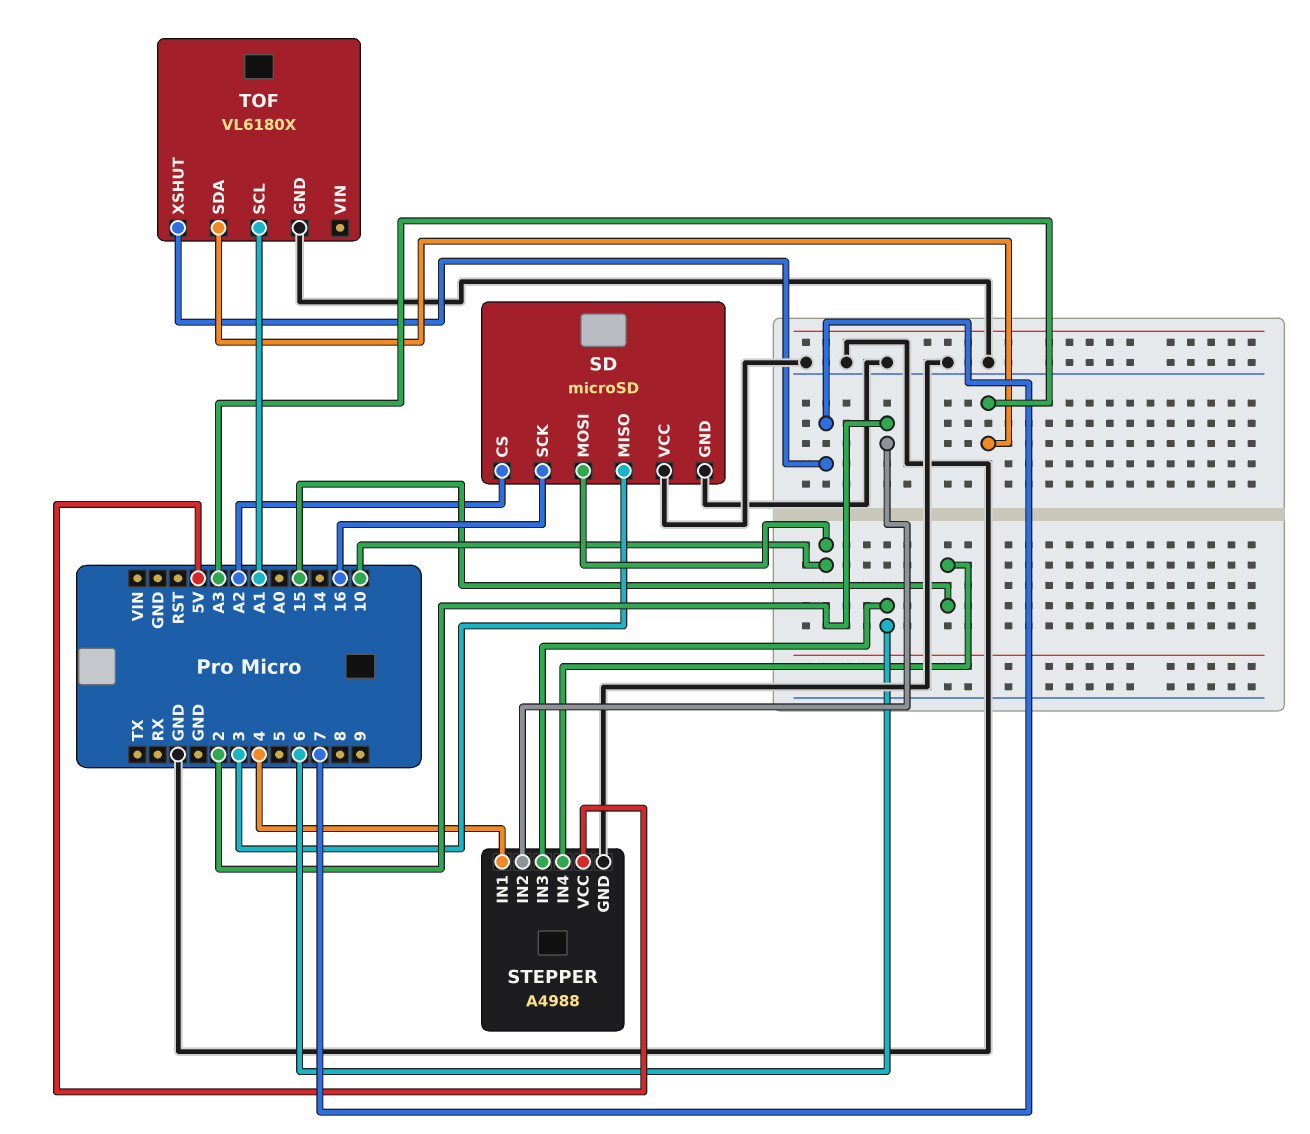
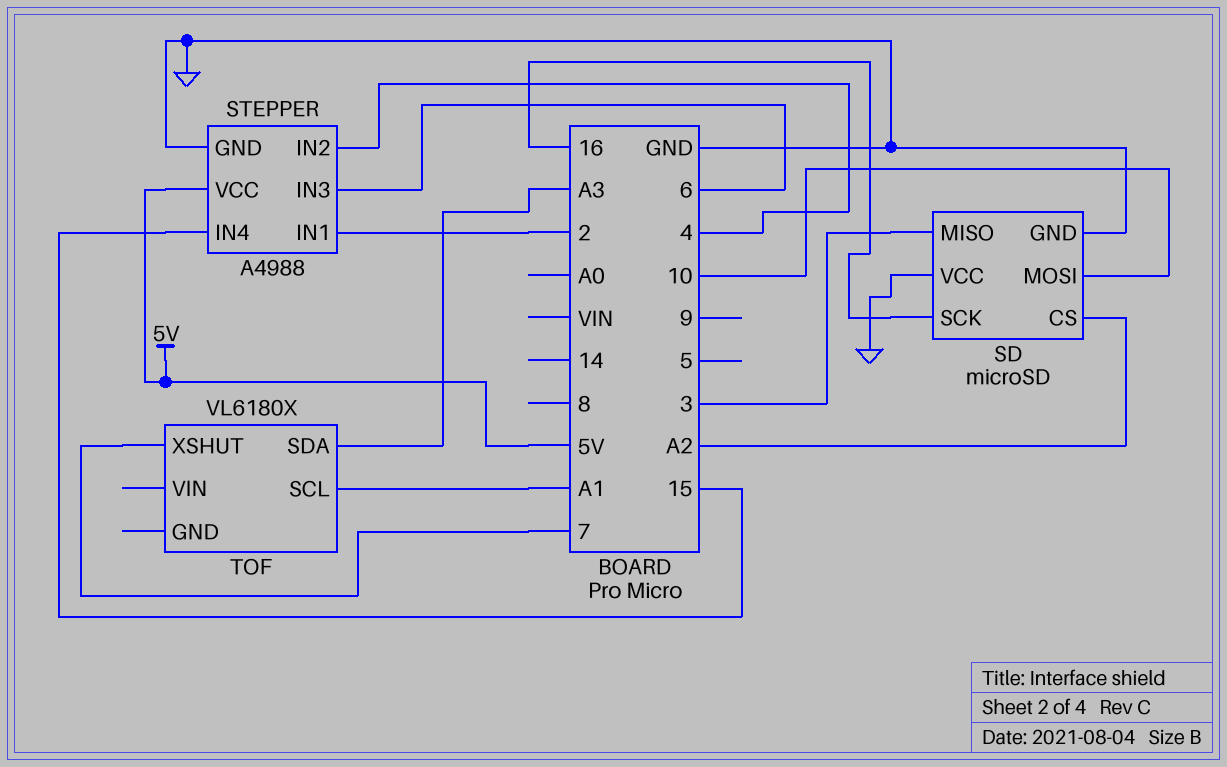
STEPPER pin IN1: 4 -> 2
STEPPER pin IN2: 2 -> 4
TOF pin GND: GND -> none

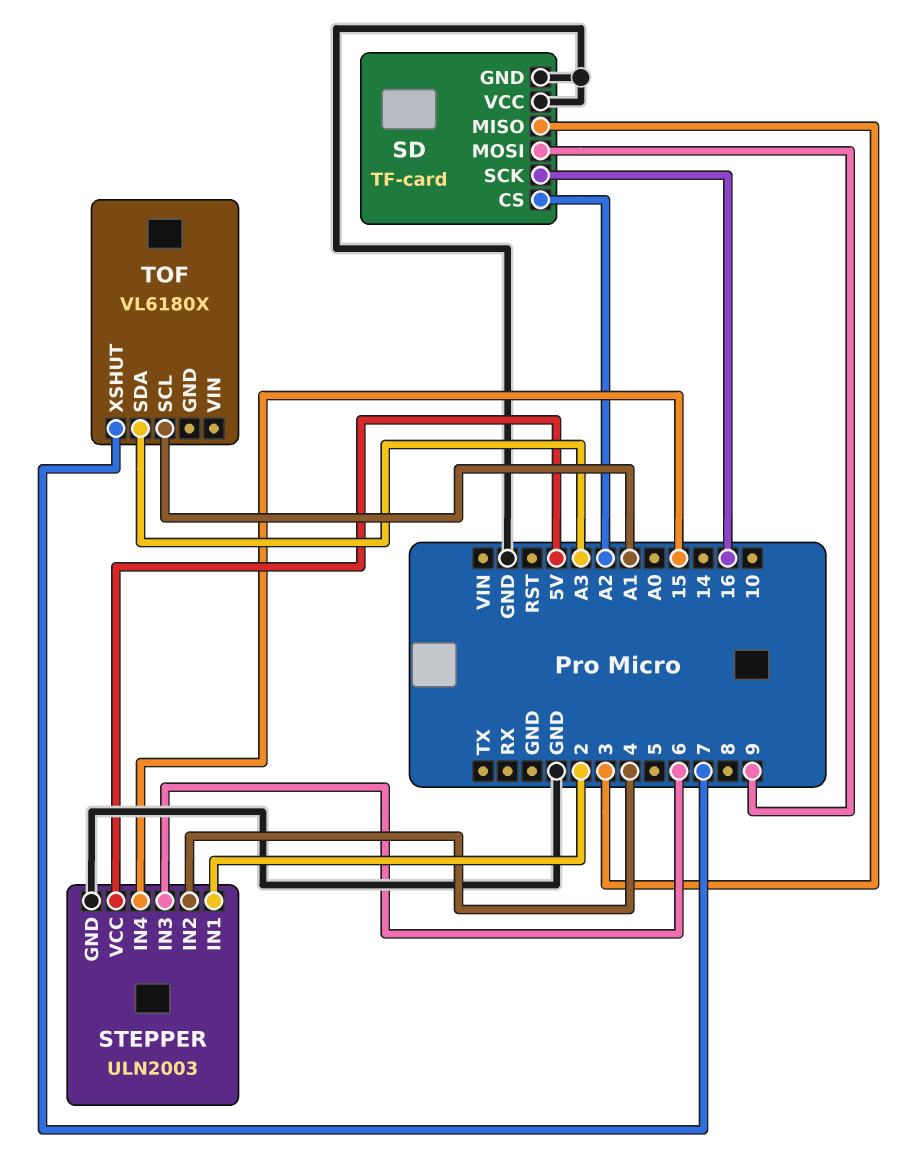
SD: microSD -> TF-card
SD pin MOSI: 10 -> 9
STEPPER: A4988 -> ULN2003

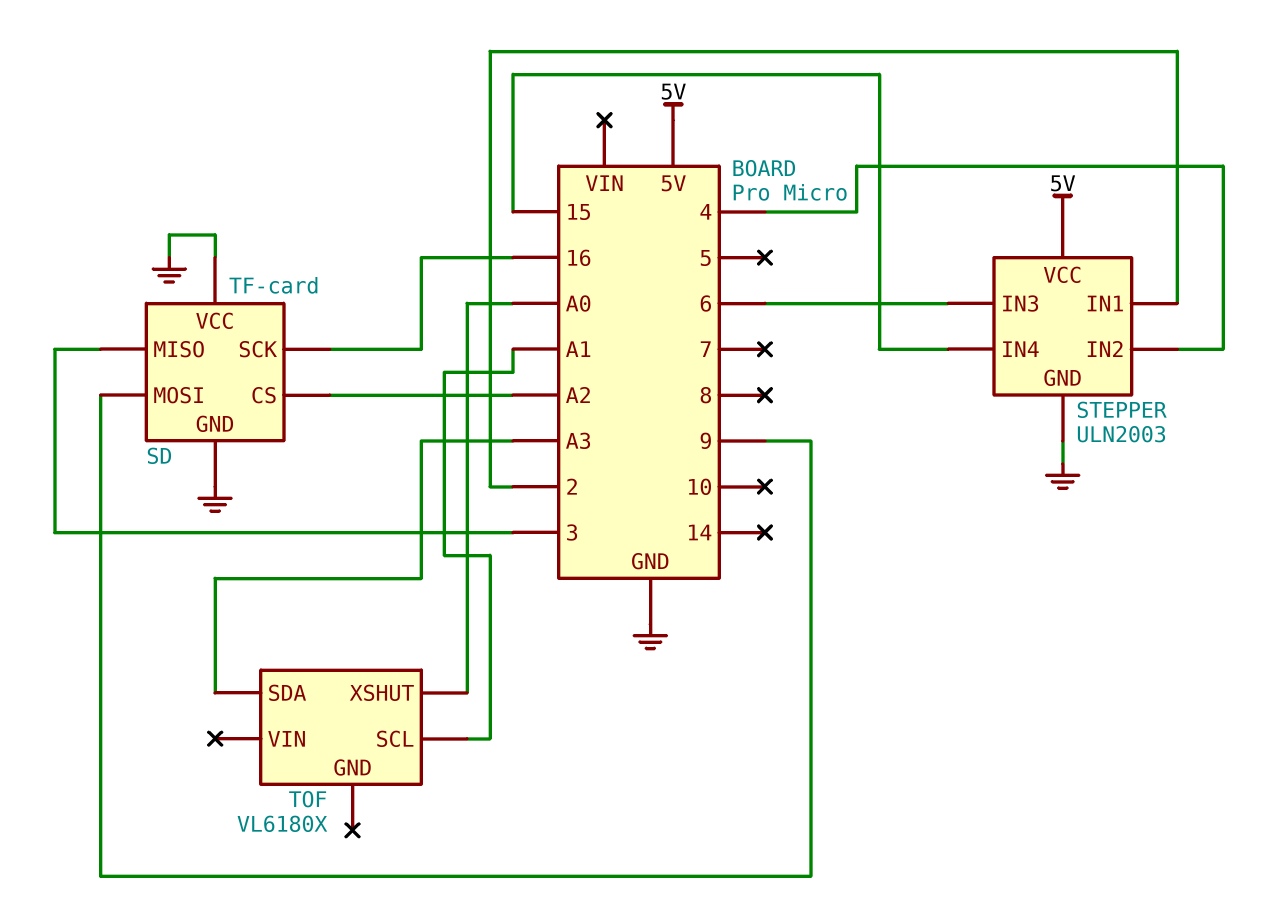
TOF pin XSHUT: 7 -> A0

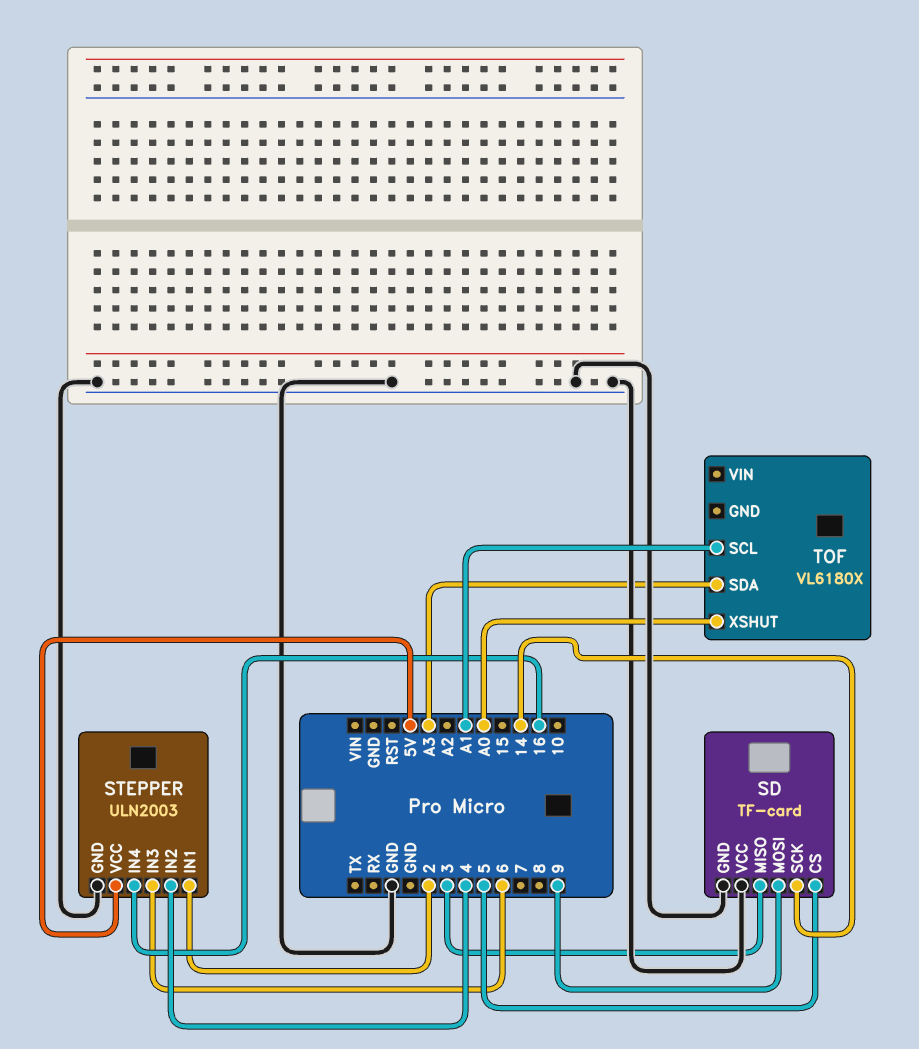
SD pin CS: A2 -> 5
SD pin SCK: 16 -> 14
STEPPER pin IN4: 15 -> 16

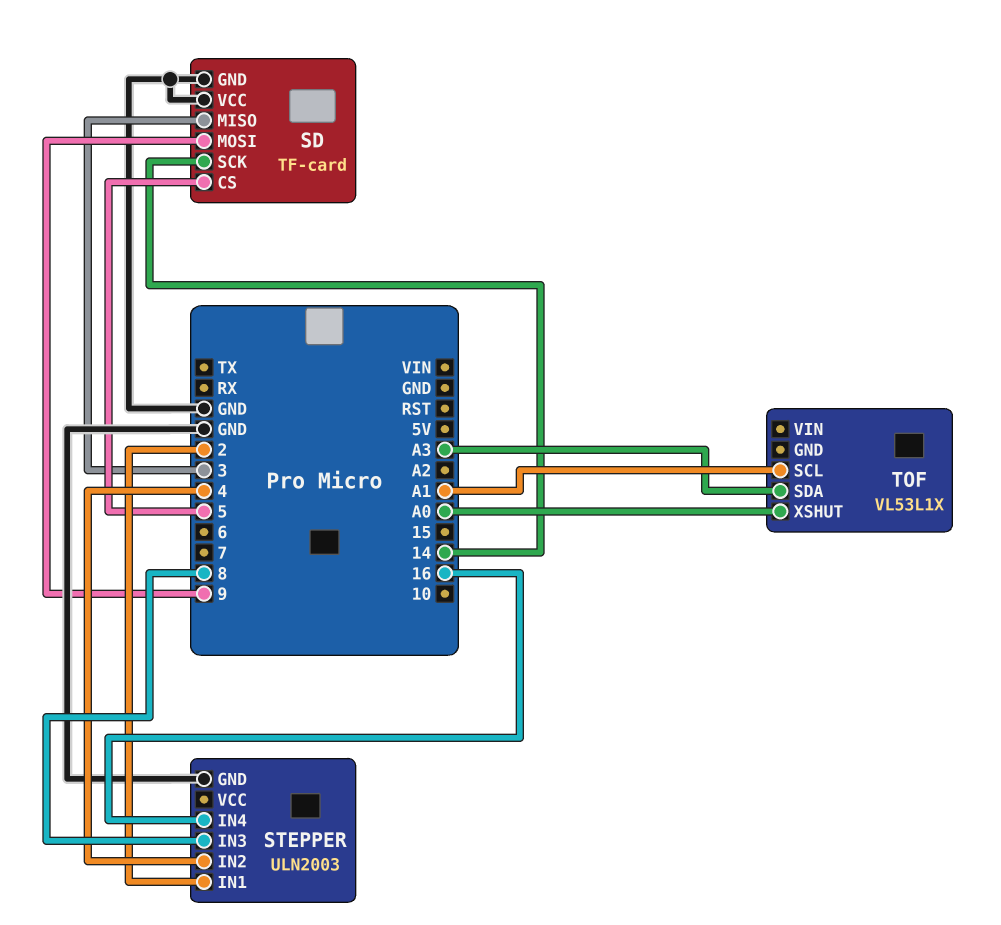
STEPPER pin IN3: 6 -> 8
STEPPER pin VCC: 5V -> none
TOF: VL6180X -> VL53L1X

